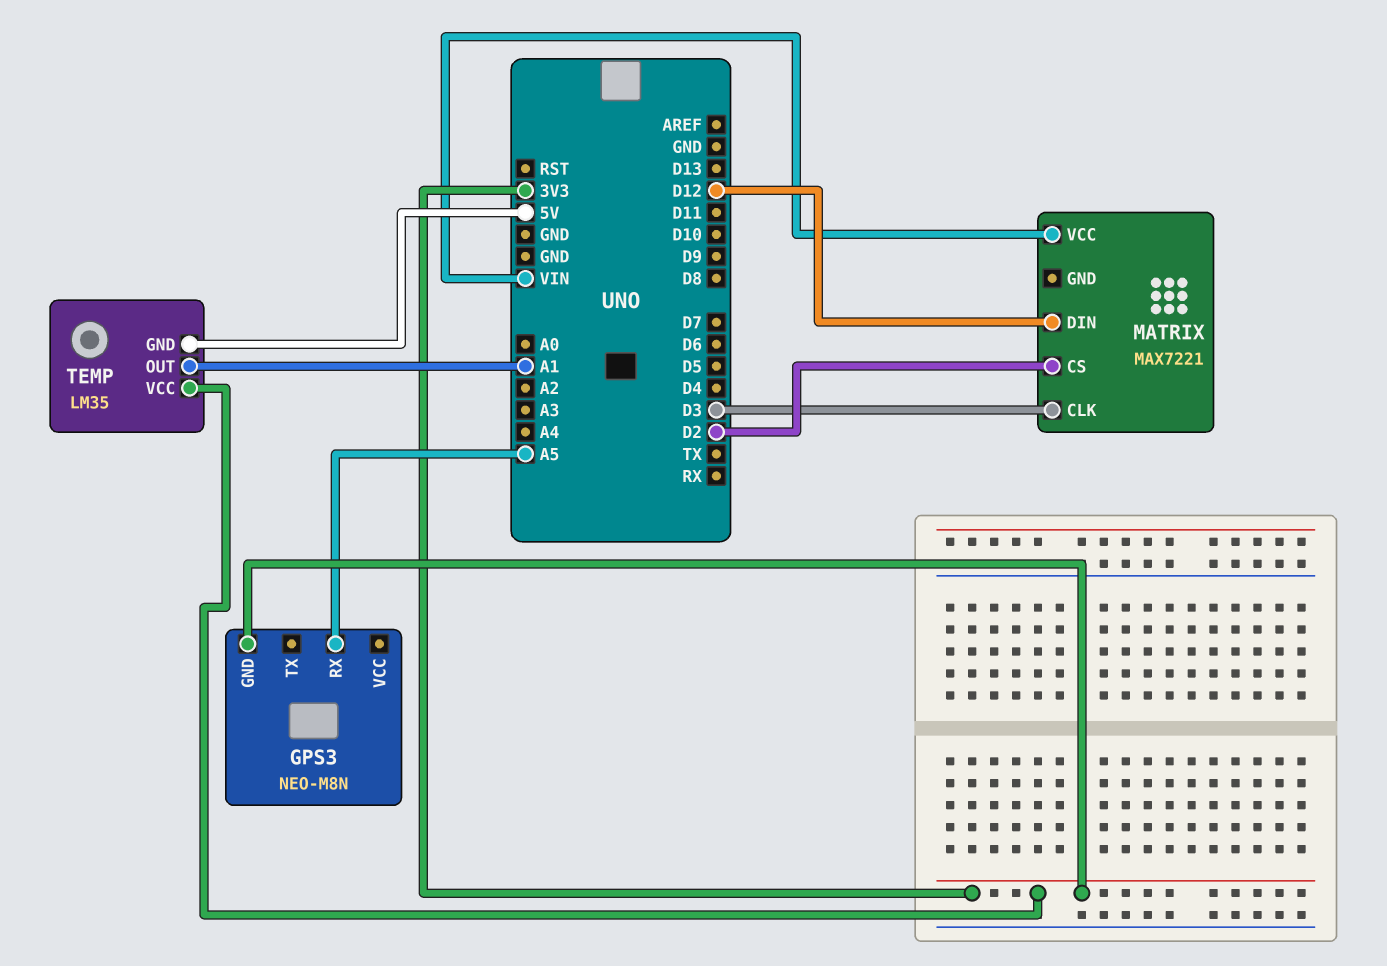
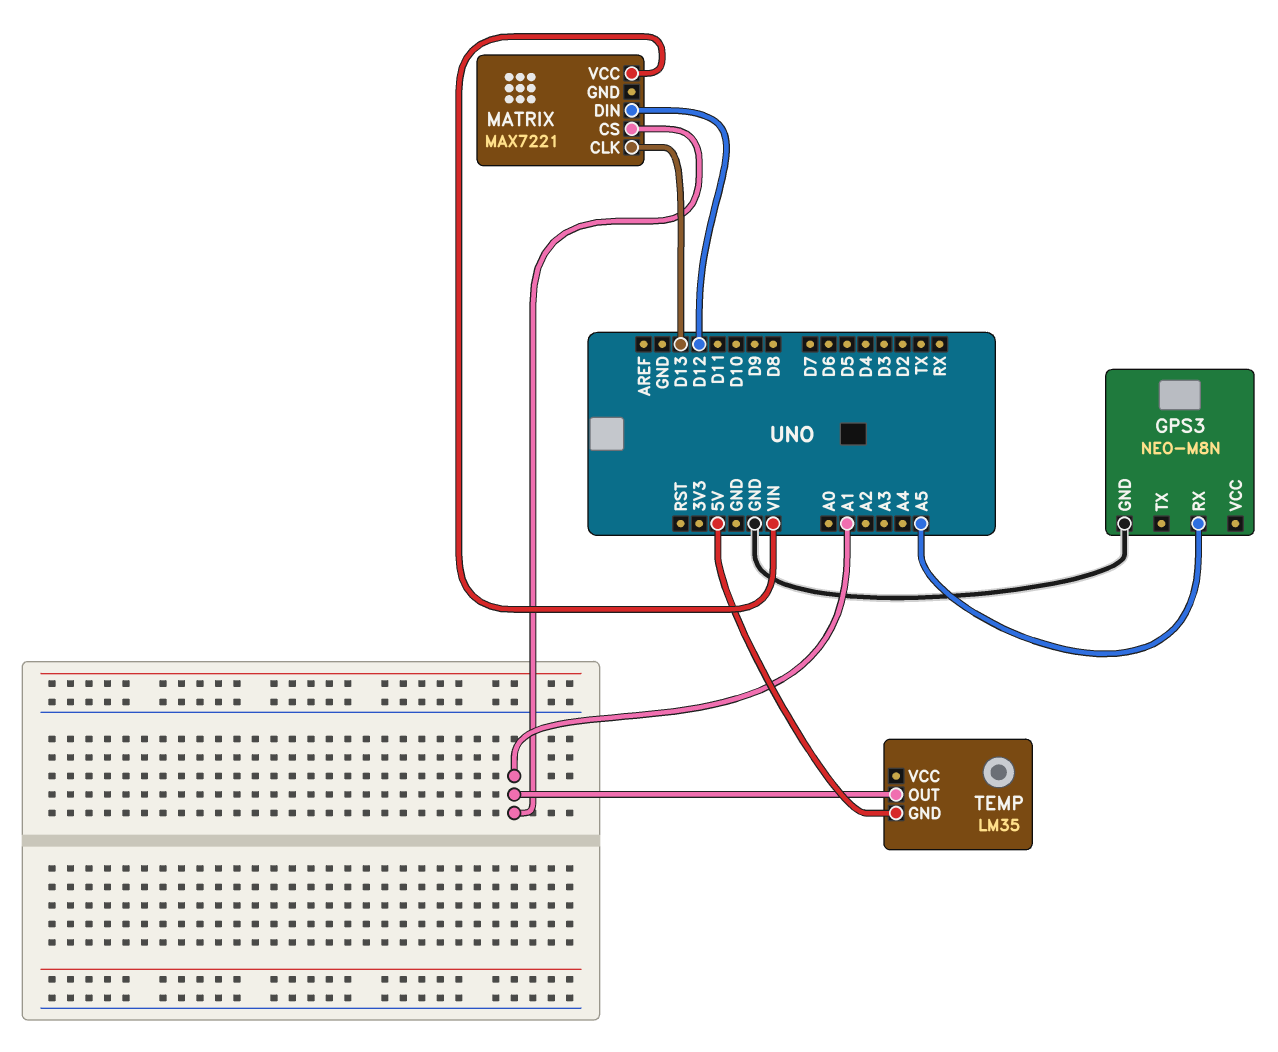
GPS3 pin GND: 3V3 -> GND
MATRIX pin CLK: D3 -> D13
MATRIX pin CS: D2 -> A1
TEMP pin VCC: 3V3 -> none

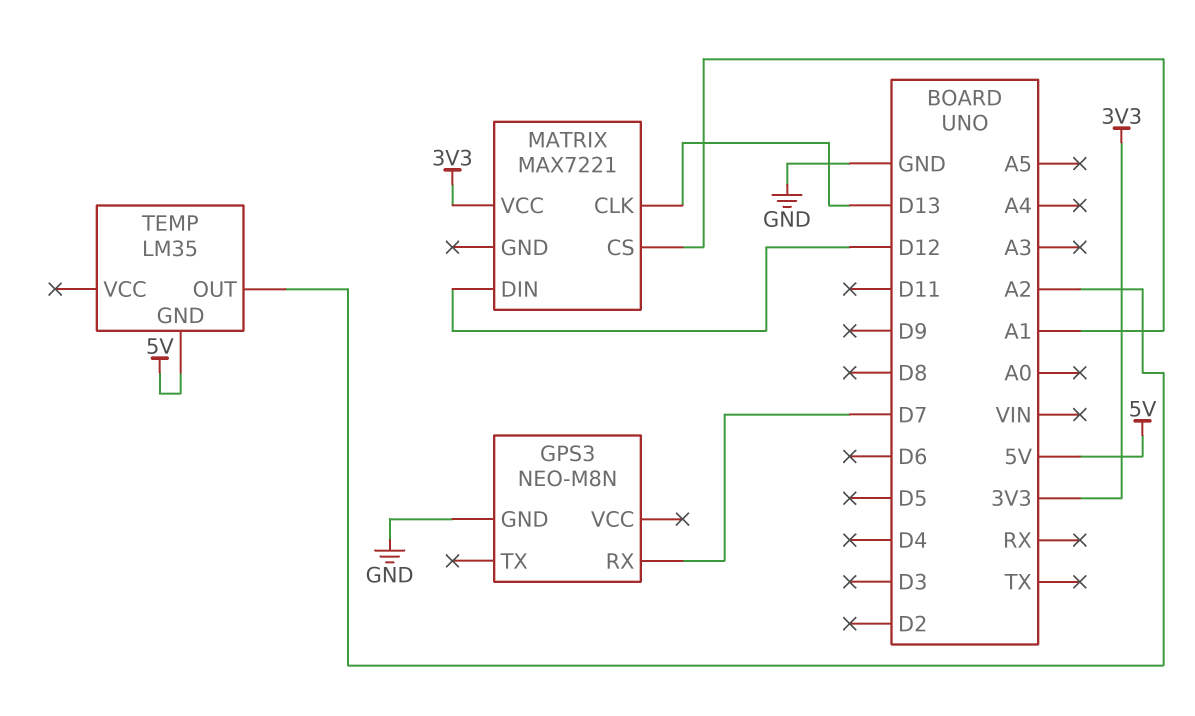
GPS3 pin RX: A5 -> D7
MATRIX pin VCC: VIN -> 3V3
TEMP pin OUT: A1 -> A2

